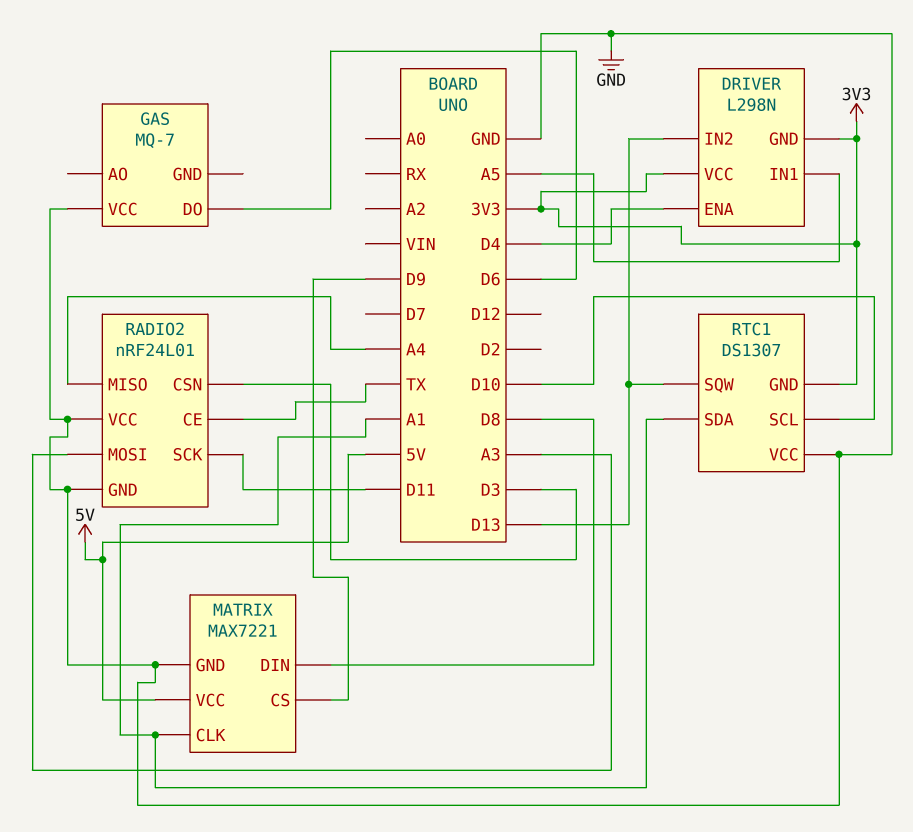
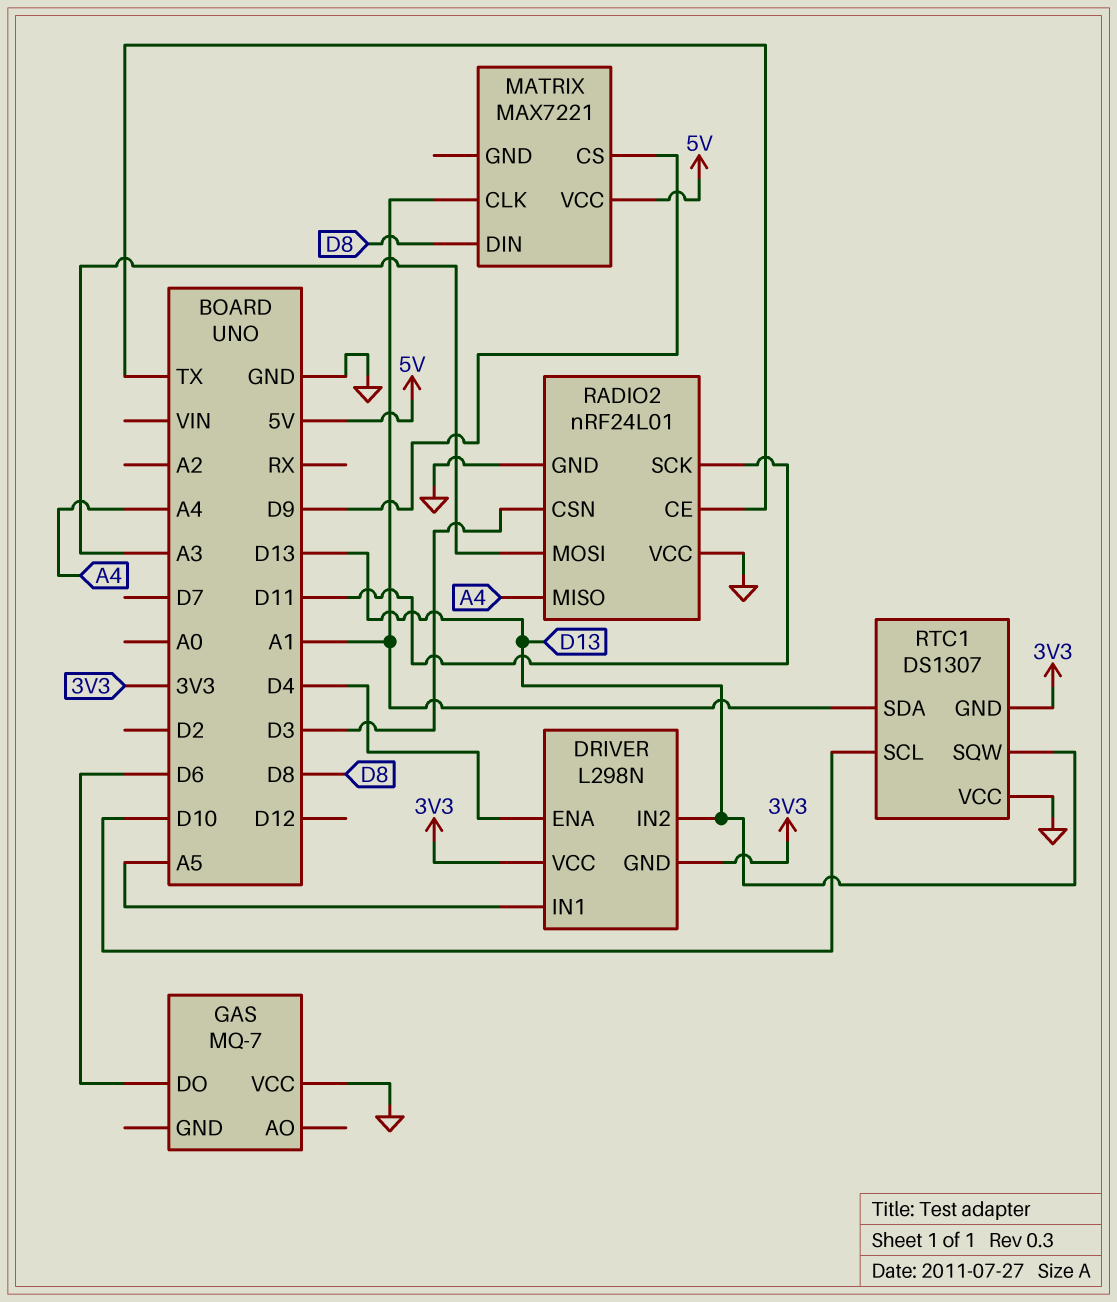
MATRIX pin GND: GND -> none

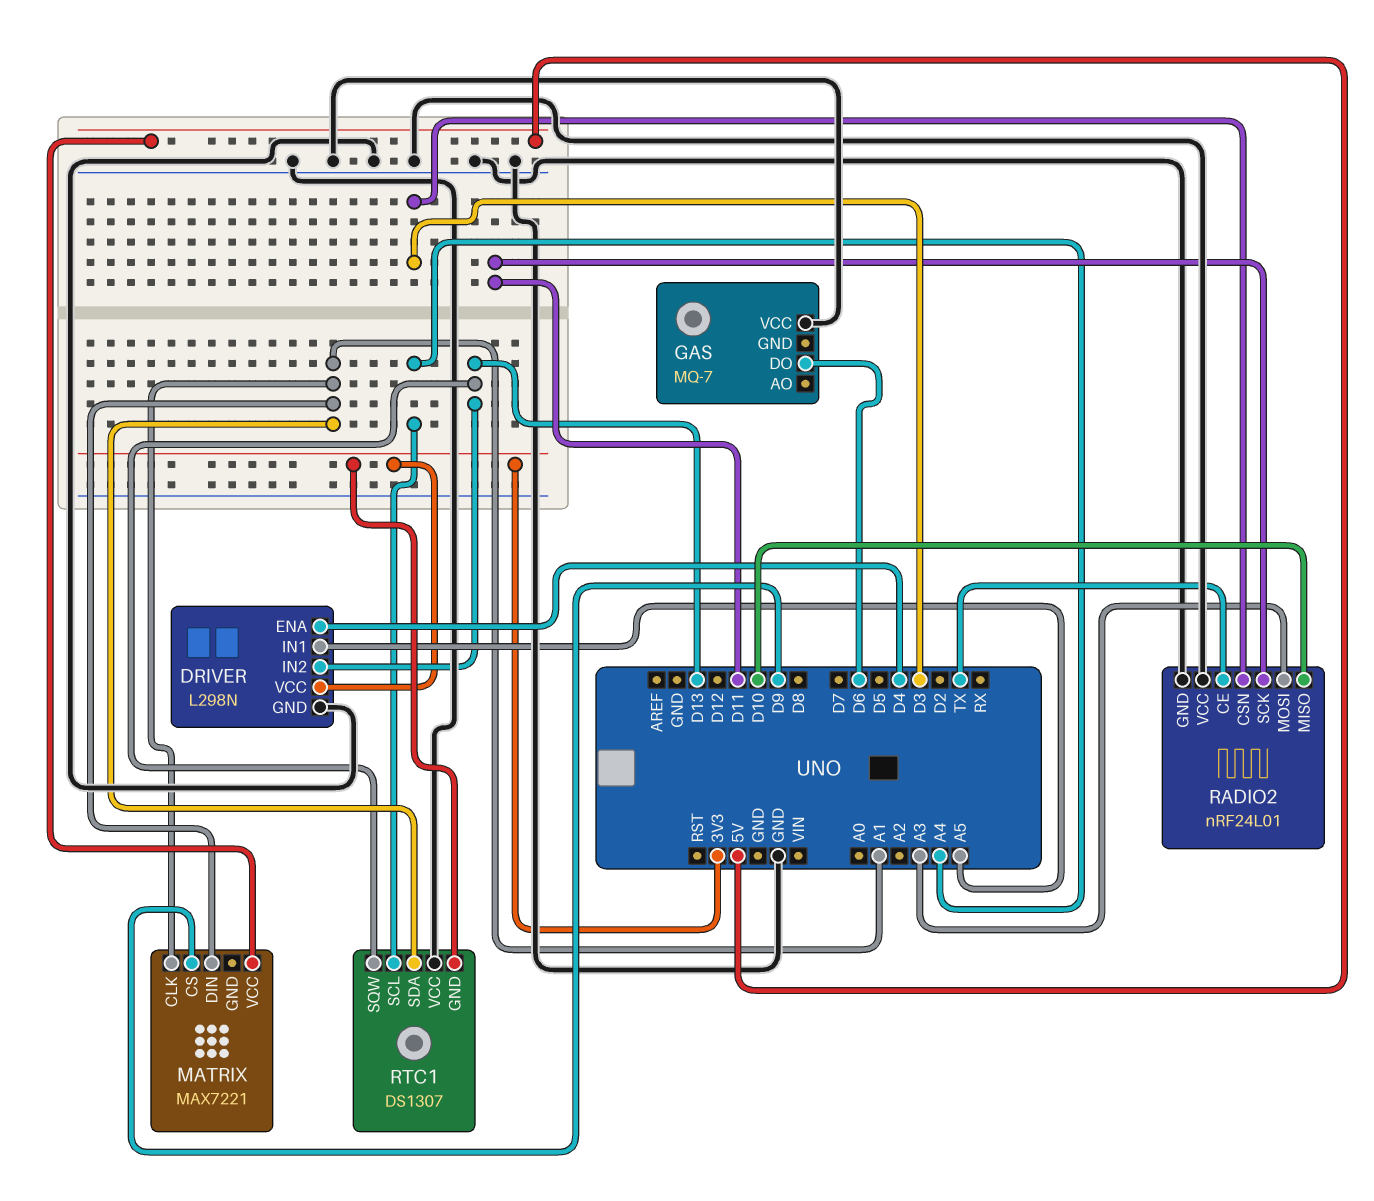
DRIVER pin GND: 3V3 -> GND
MATRIX pin DIN: D8 -> A1
RADIO2 pin MISO: A4 -> D10
RTC1 pin SCL: D10 -> A4

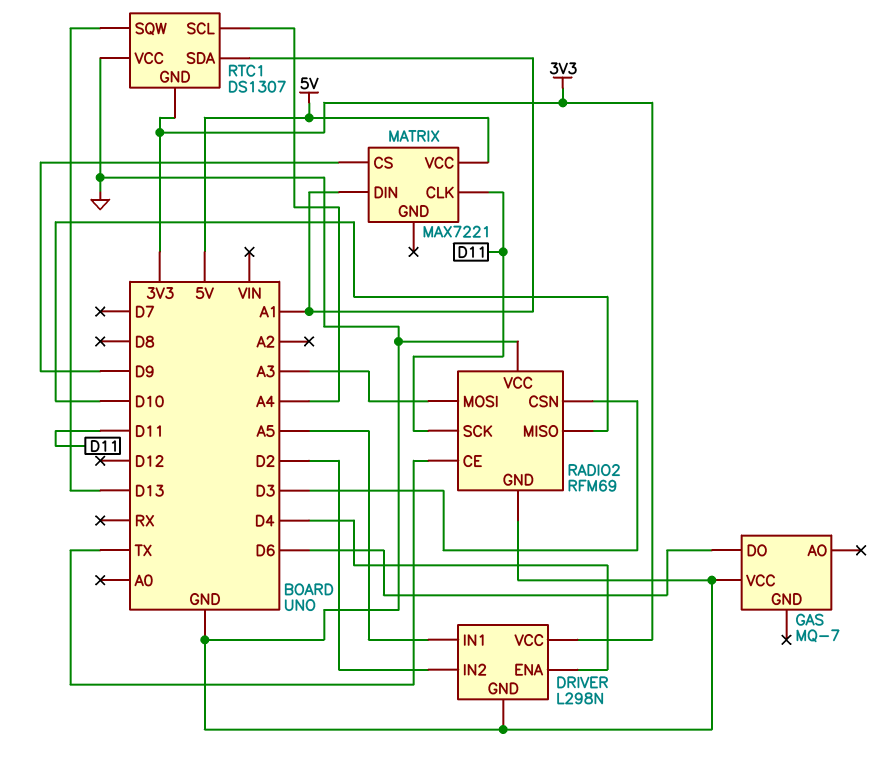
DRIVER pin IN2: D13 -> D2
MATRIX pin CLK: A1 -> D11
RADIO2: nRF24L01 -> RFM69

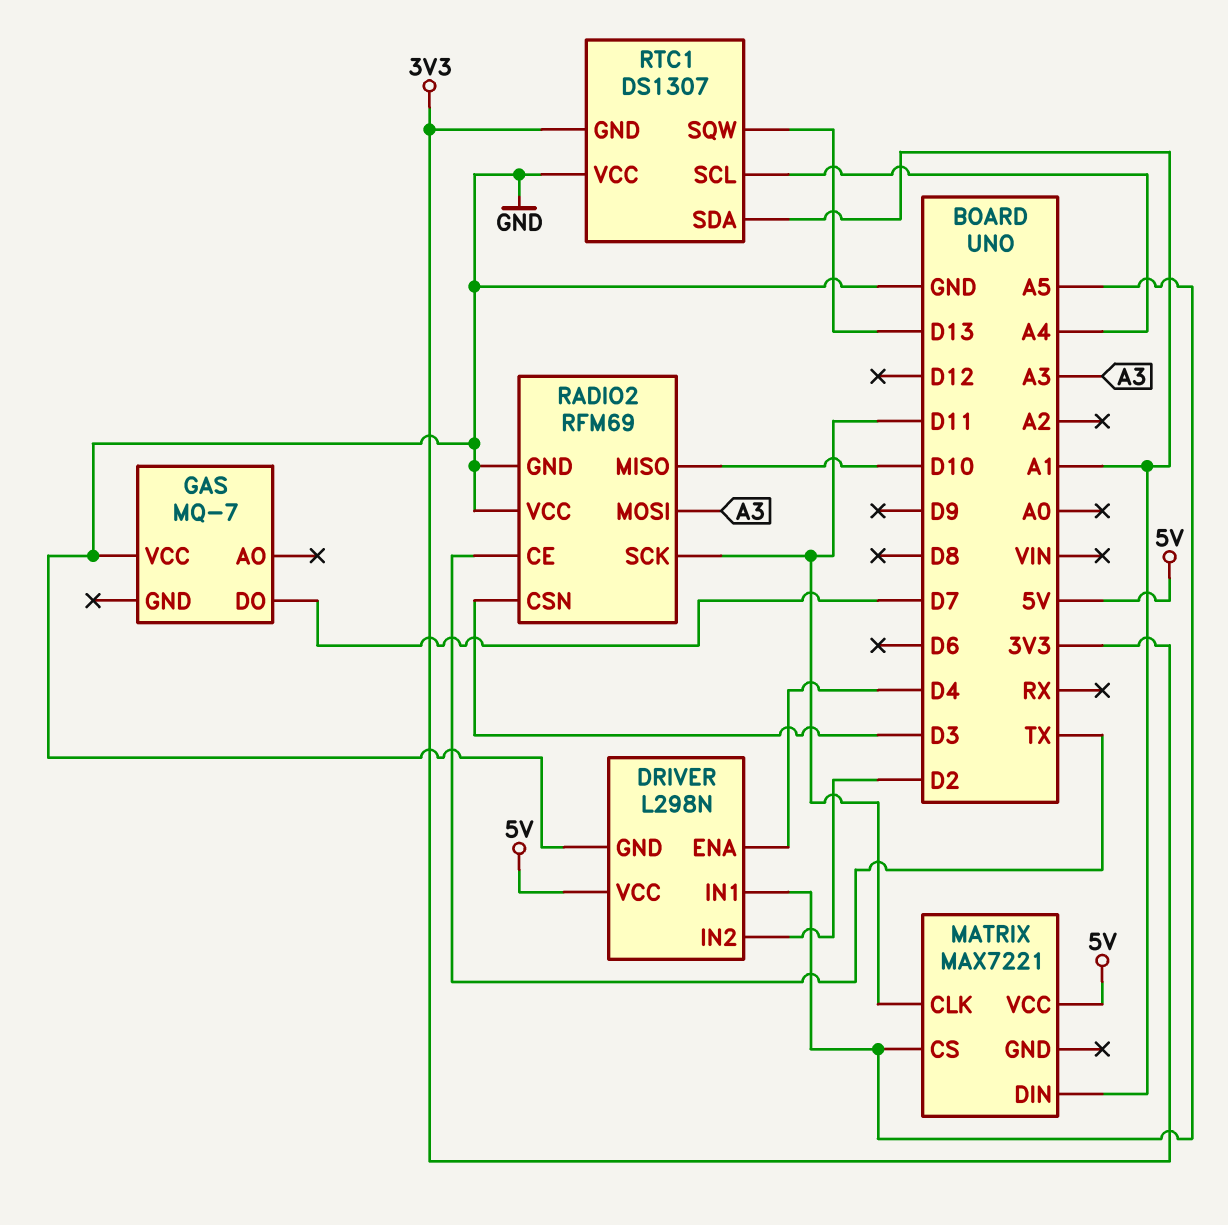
DRIVER pin VCC: 3V3 -> 5V
GAS pin DO: D6 -> D7
MATRIX pin CS: D9 -> A5

